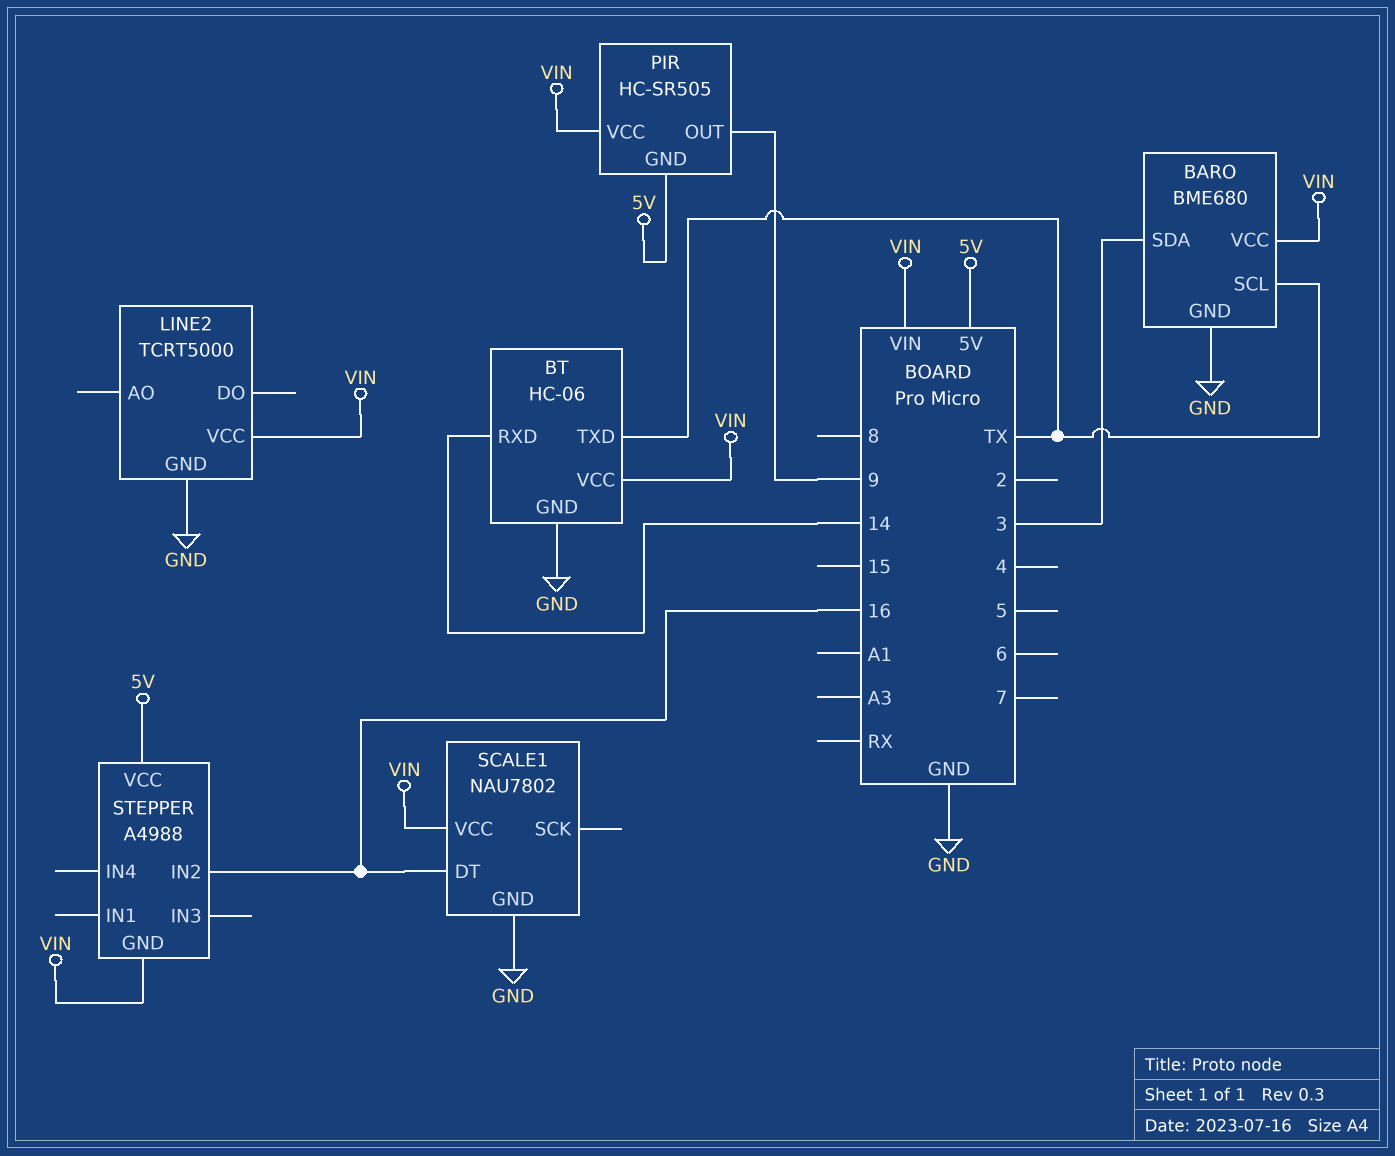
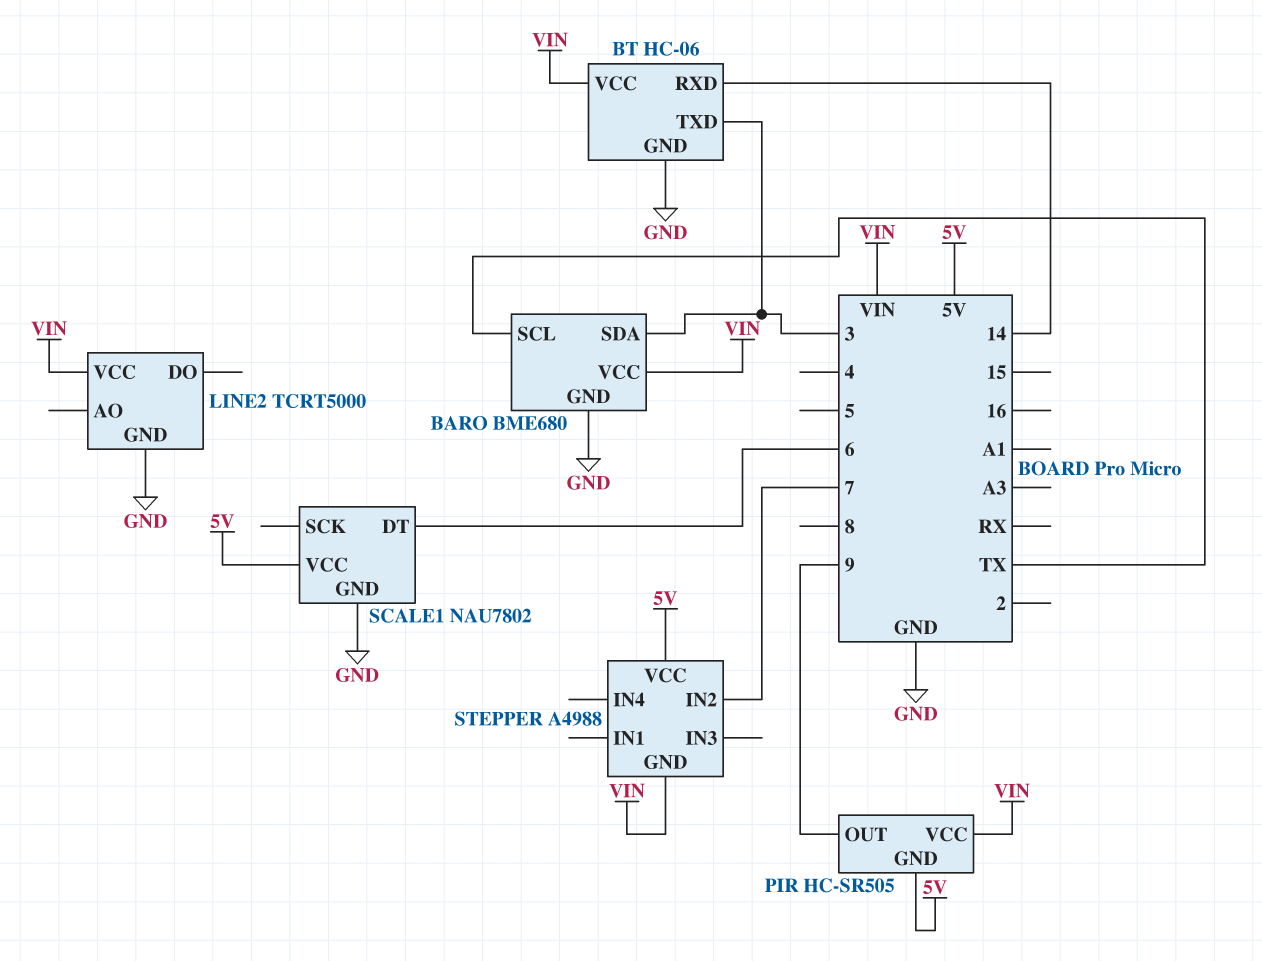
BT pin TXD: TX -> 3
SCALE1 pin DT: 16 -> 6
SCALE1 pin VCC: VIN -> 5V
STEPPER pin IN2: 16 -> 7

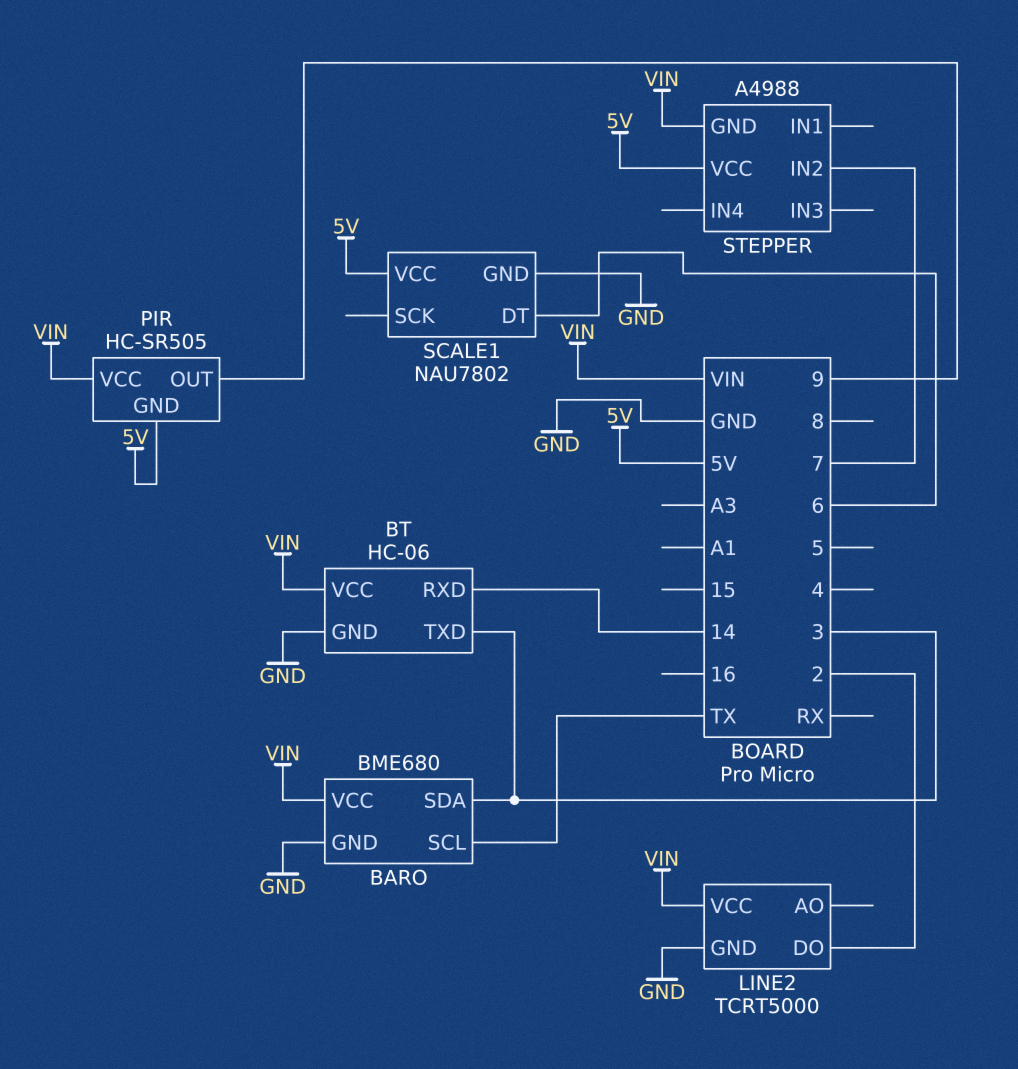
LINE2 pin DO: none -> 2

